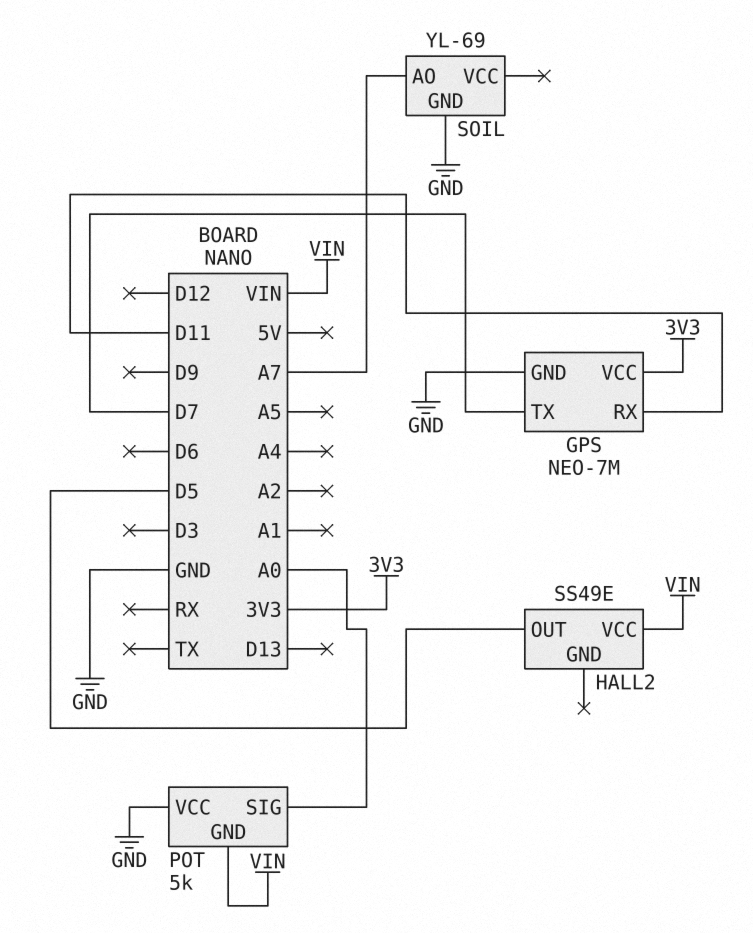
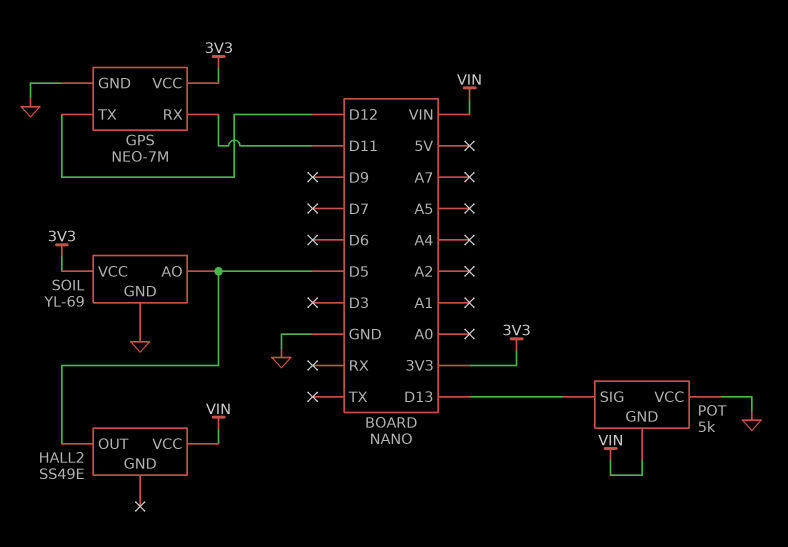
GPS pin TX: D7 -> D12
POT pin SIG: A0 -> D13
SOIL pin AO: A7 -> D5
SOIL pin VCC: none -> 3V3

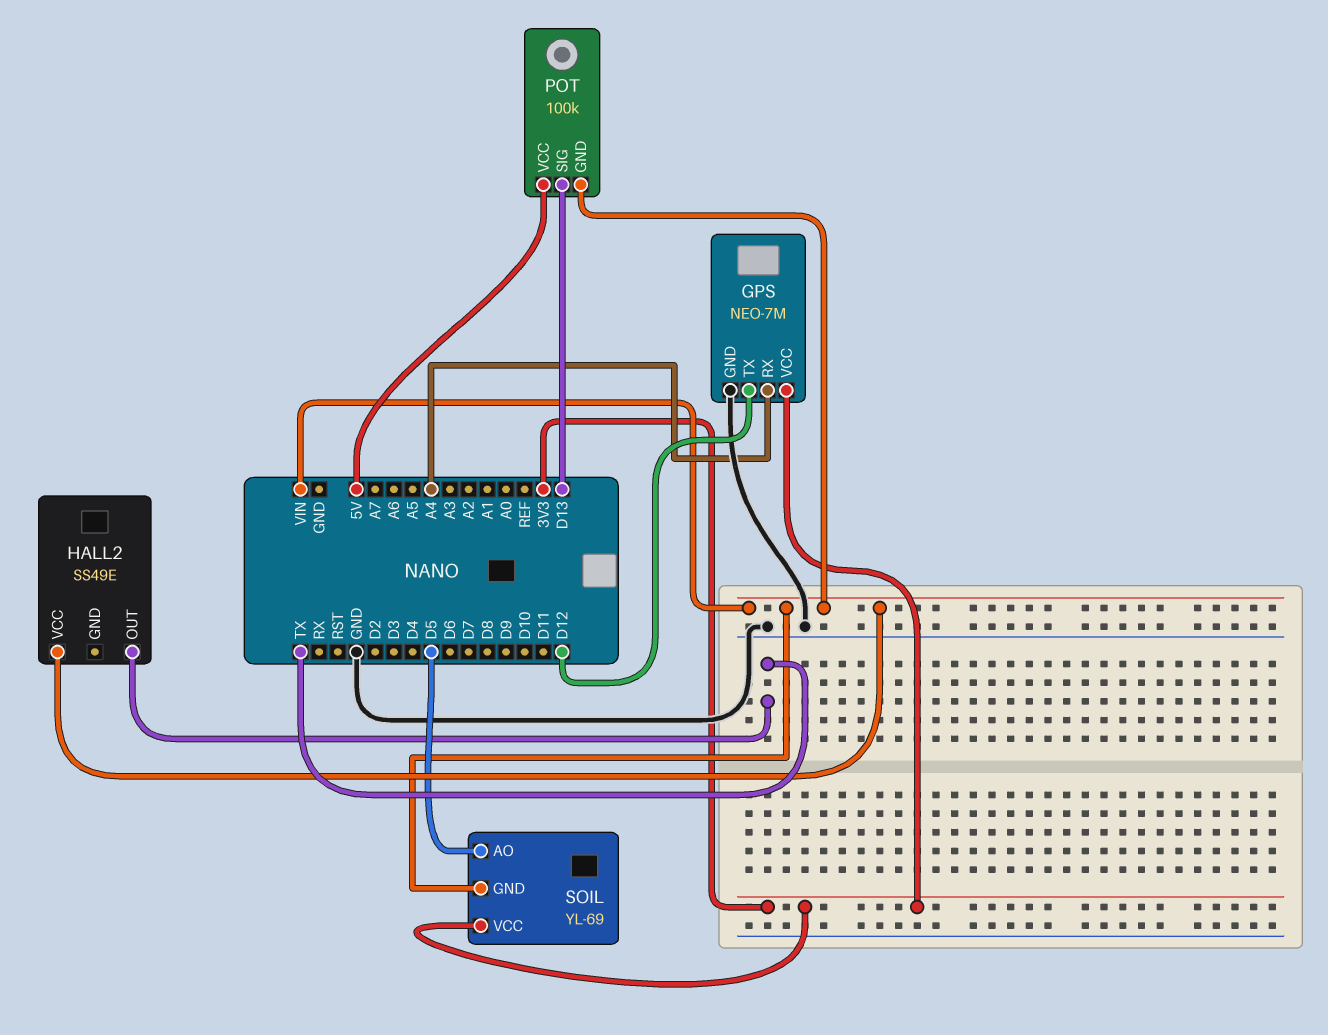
GPS pin RX: D11 -> A4
HALL2 pin OUT: D5 -> TX
POT: 5k -> 100k
POT pin VCC: GND -> 5V
SOIL pin GND: GND -> VIN

